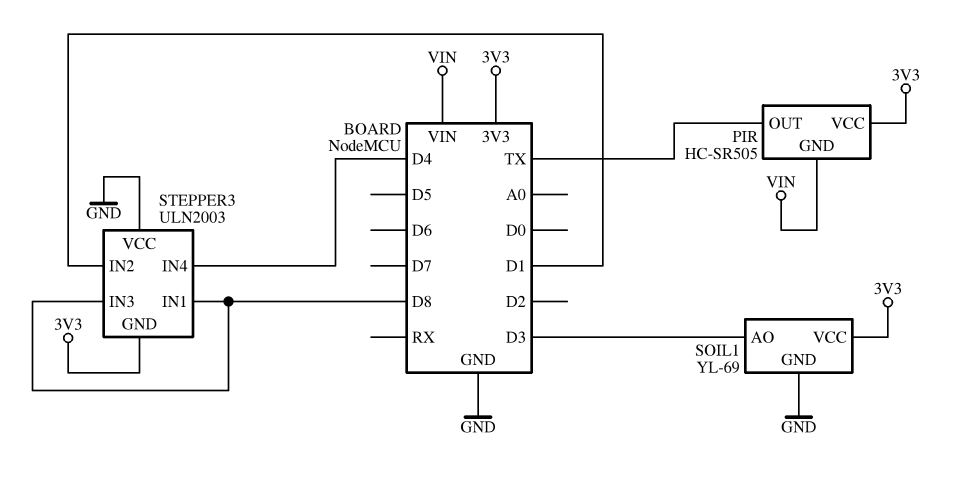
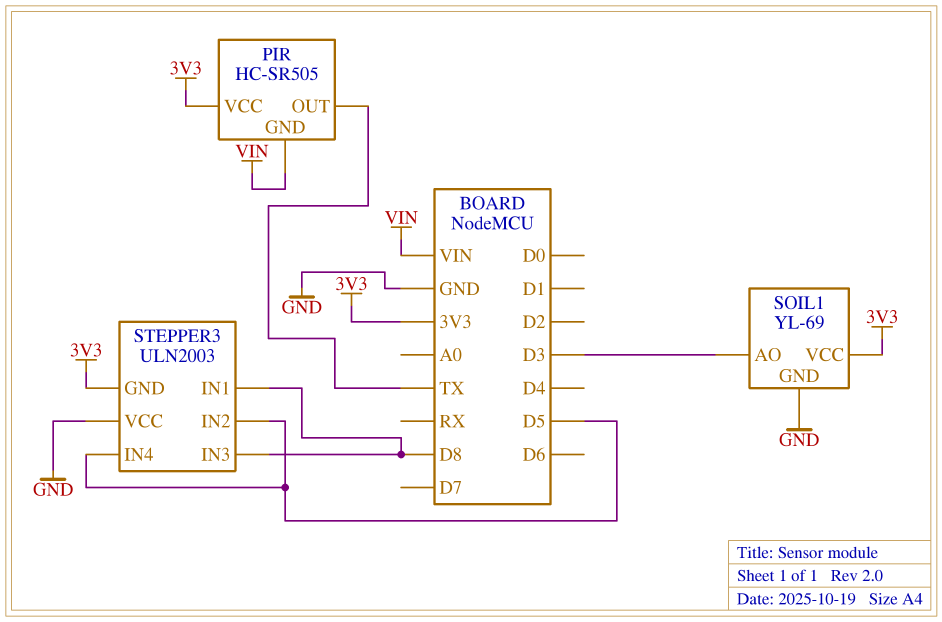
STEPPER3 pin IN2: D1 -> D5
STEPPER3 pin IN4: D4 -> D5

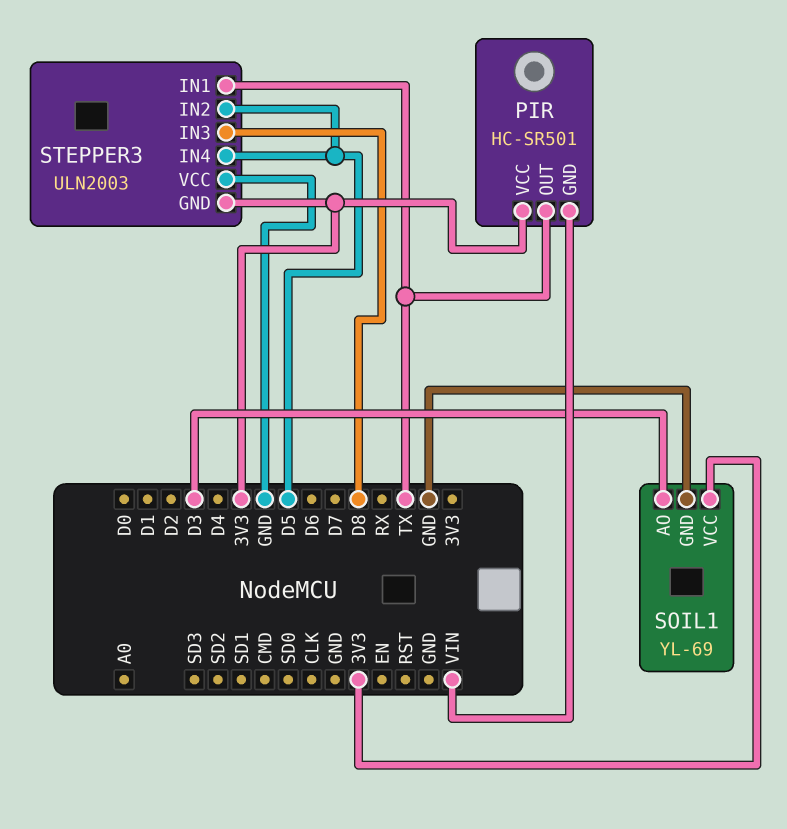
PIR: HC-SR505 -> HC-SR501
STEPPER3 pin IN1: D8 -> TX

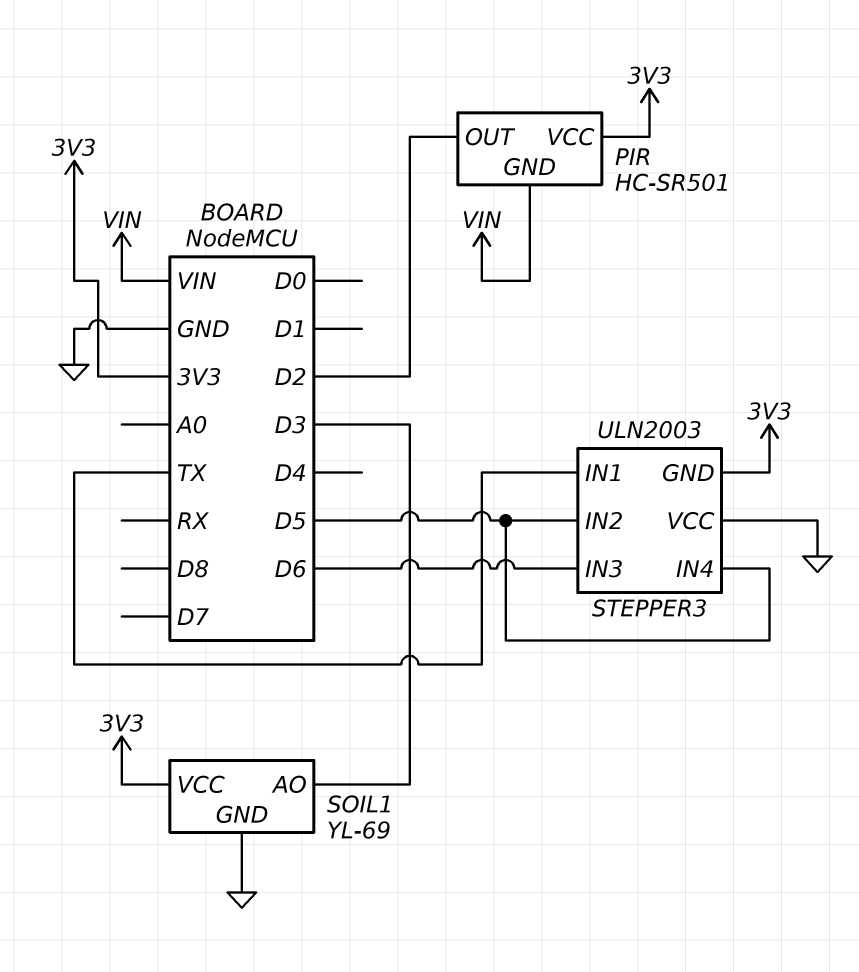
PIR pin OUT: TX -> D2
STEPPER3 pin IN3: D8 -> D6

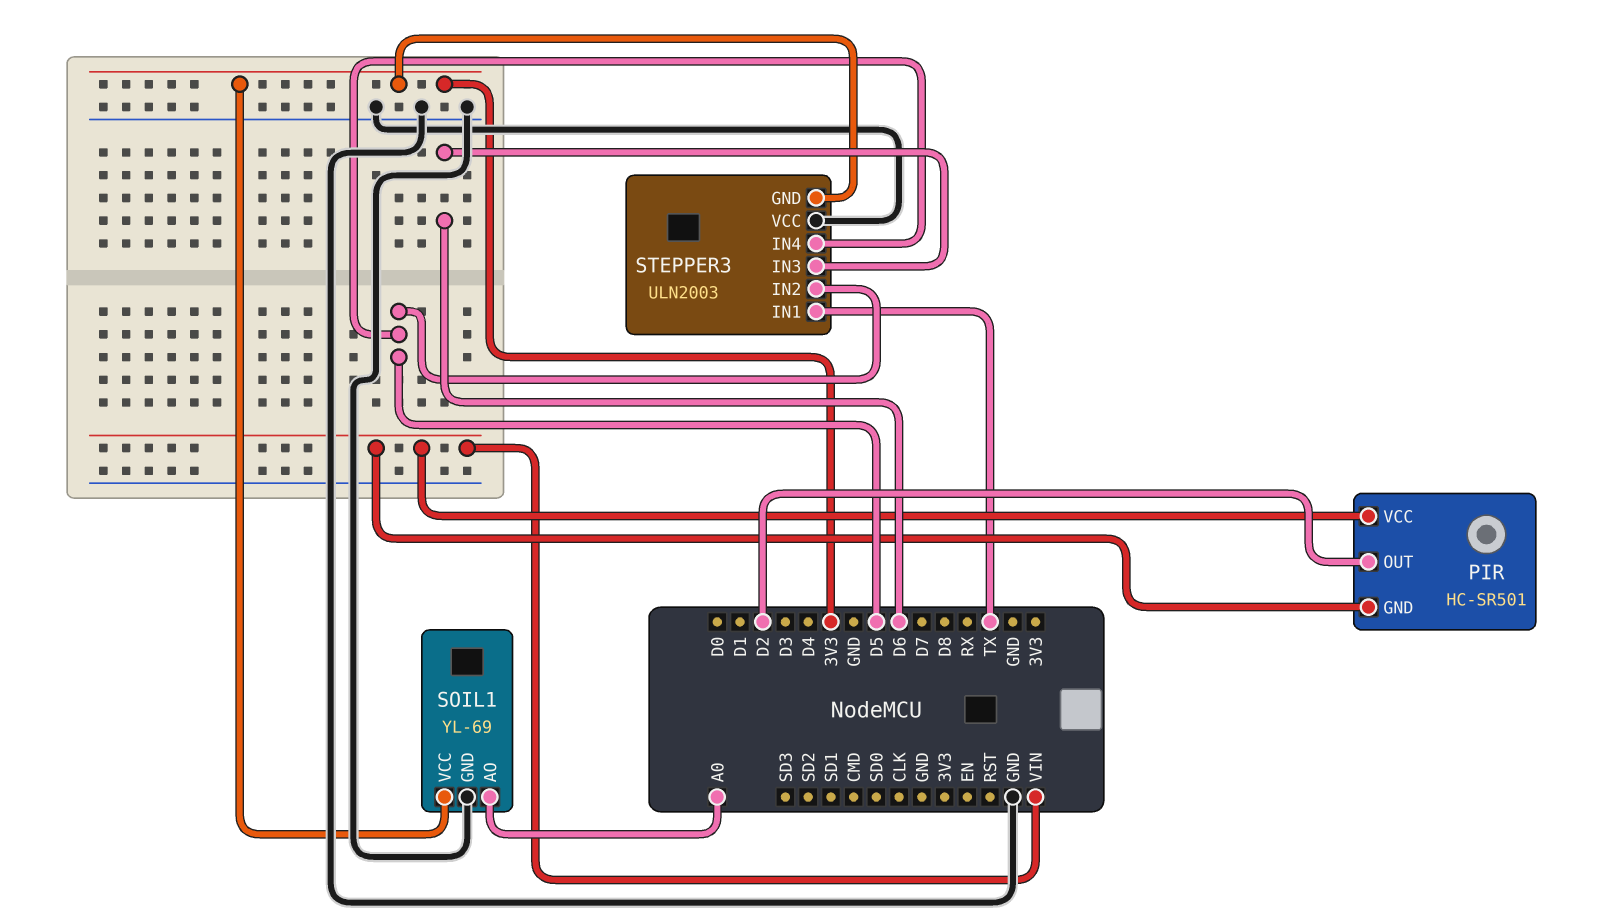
PIR pin VCC: 3V3 -> VIN
SOIL1 pin AO: D3 -> A0

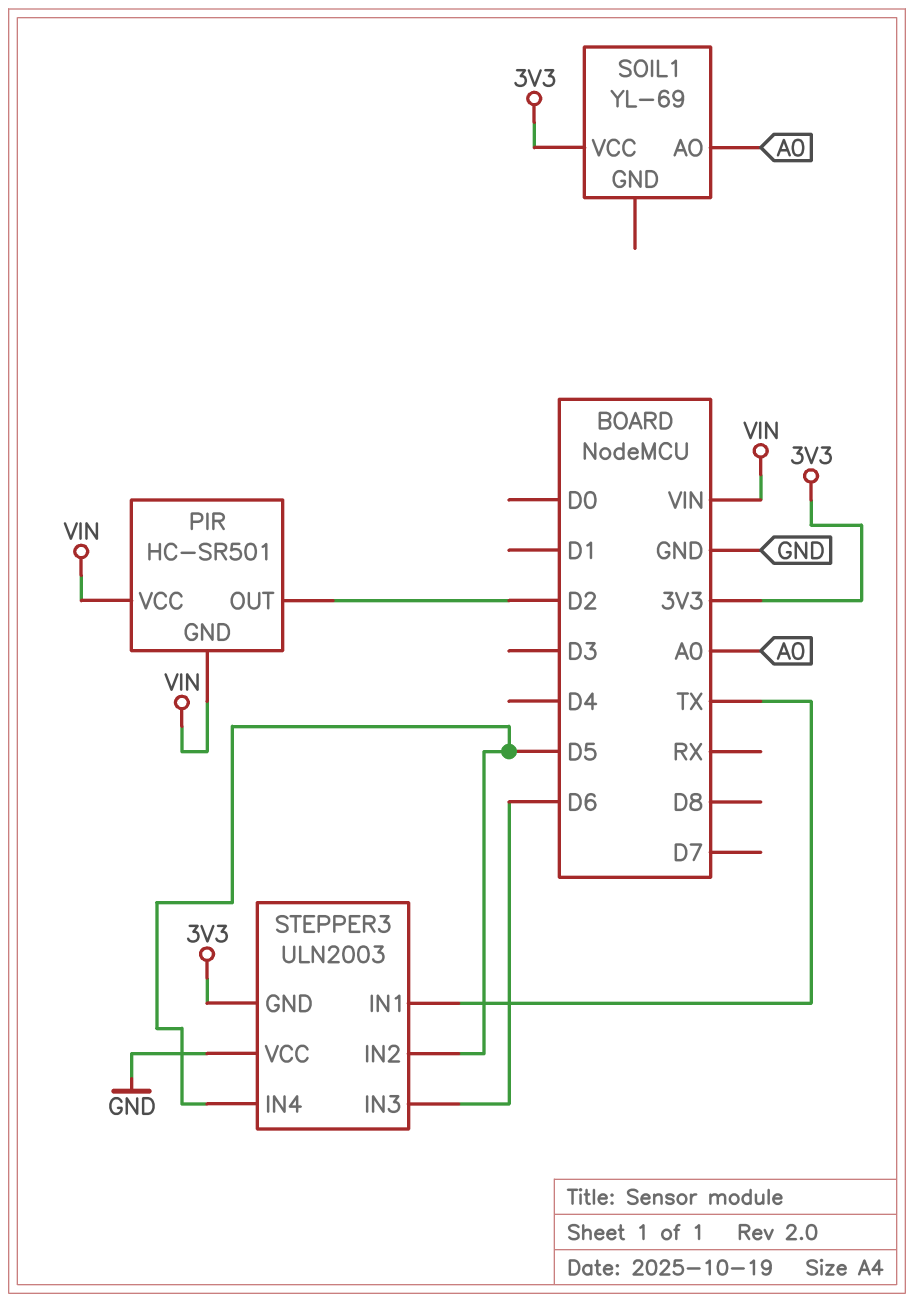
SOIL1 pin GND: GND -> none

